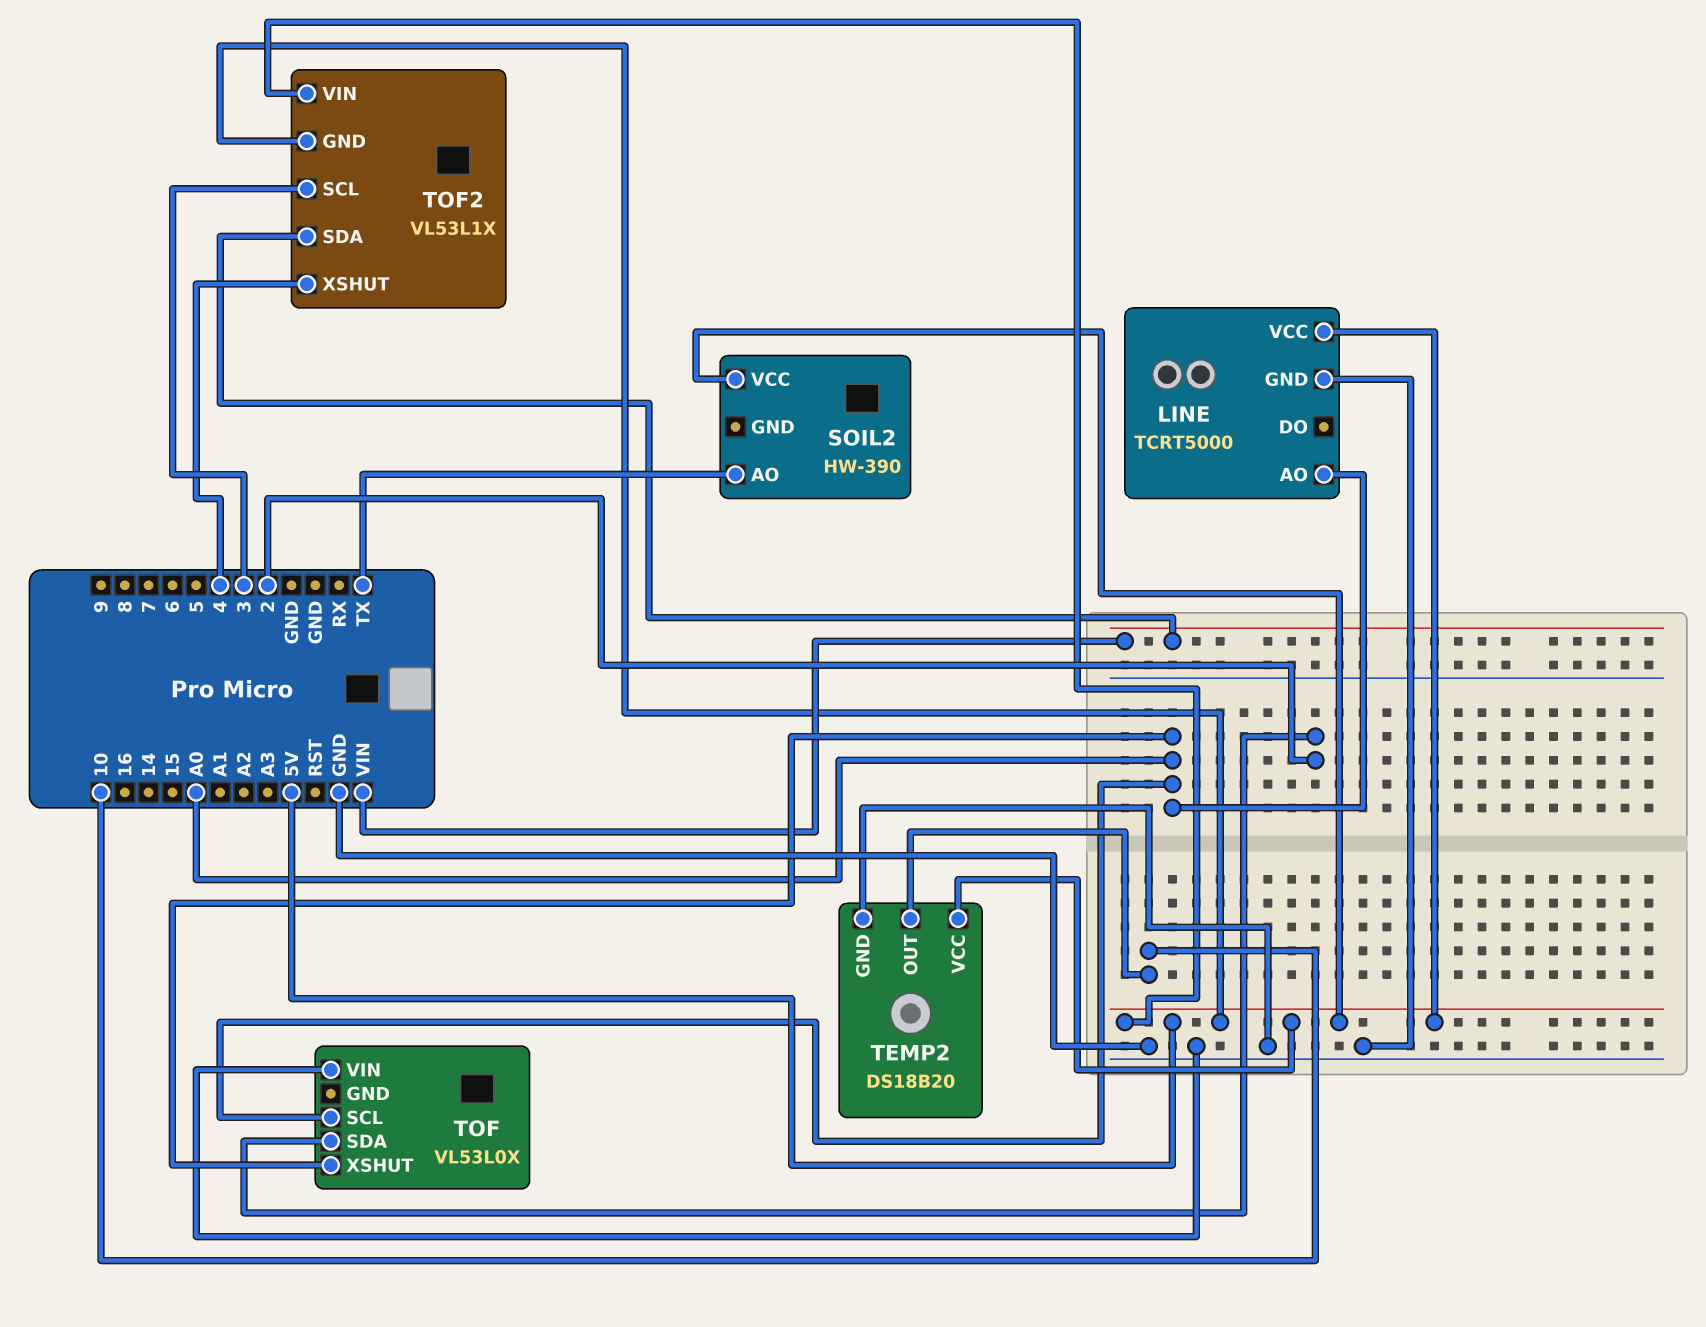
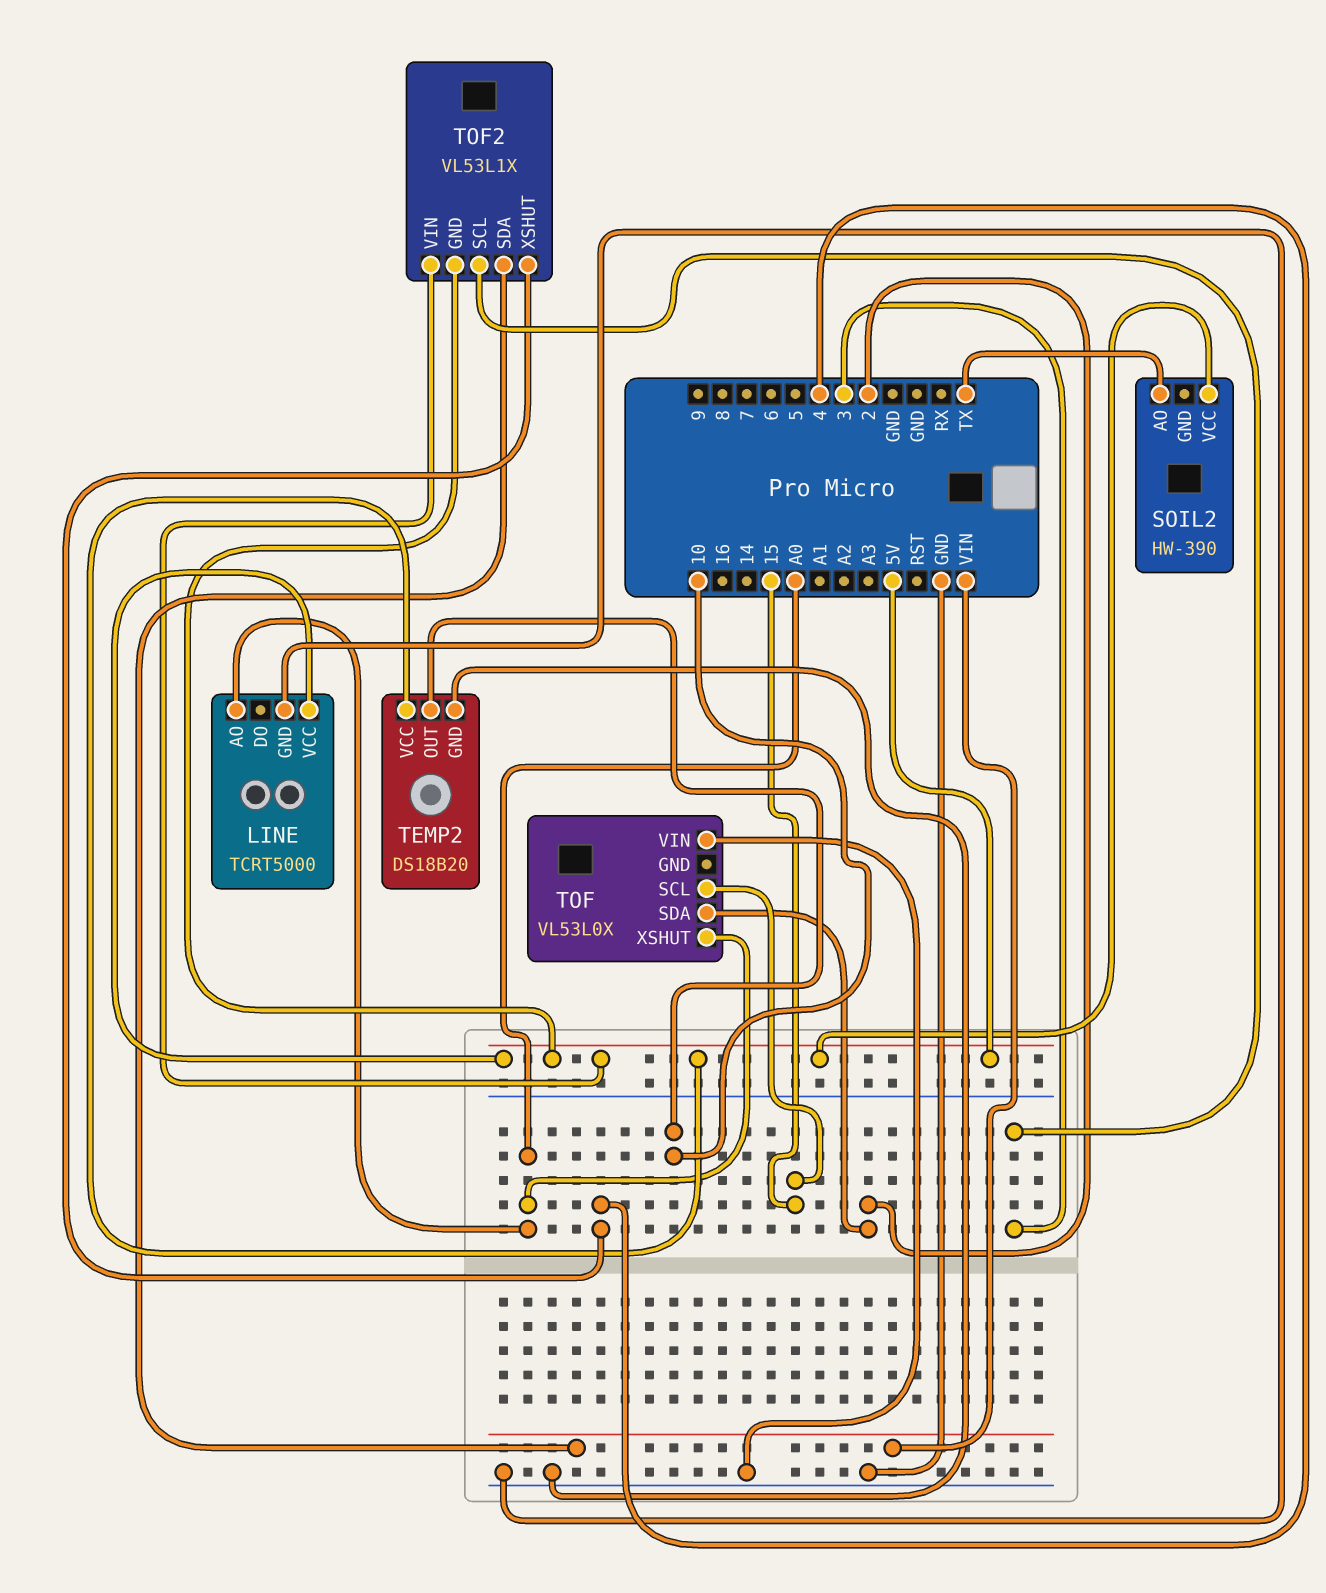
TOF pin SCL: A0 -> 15

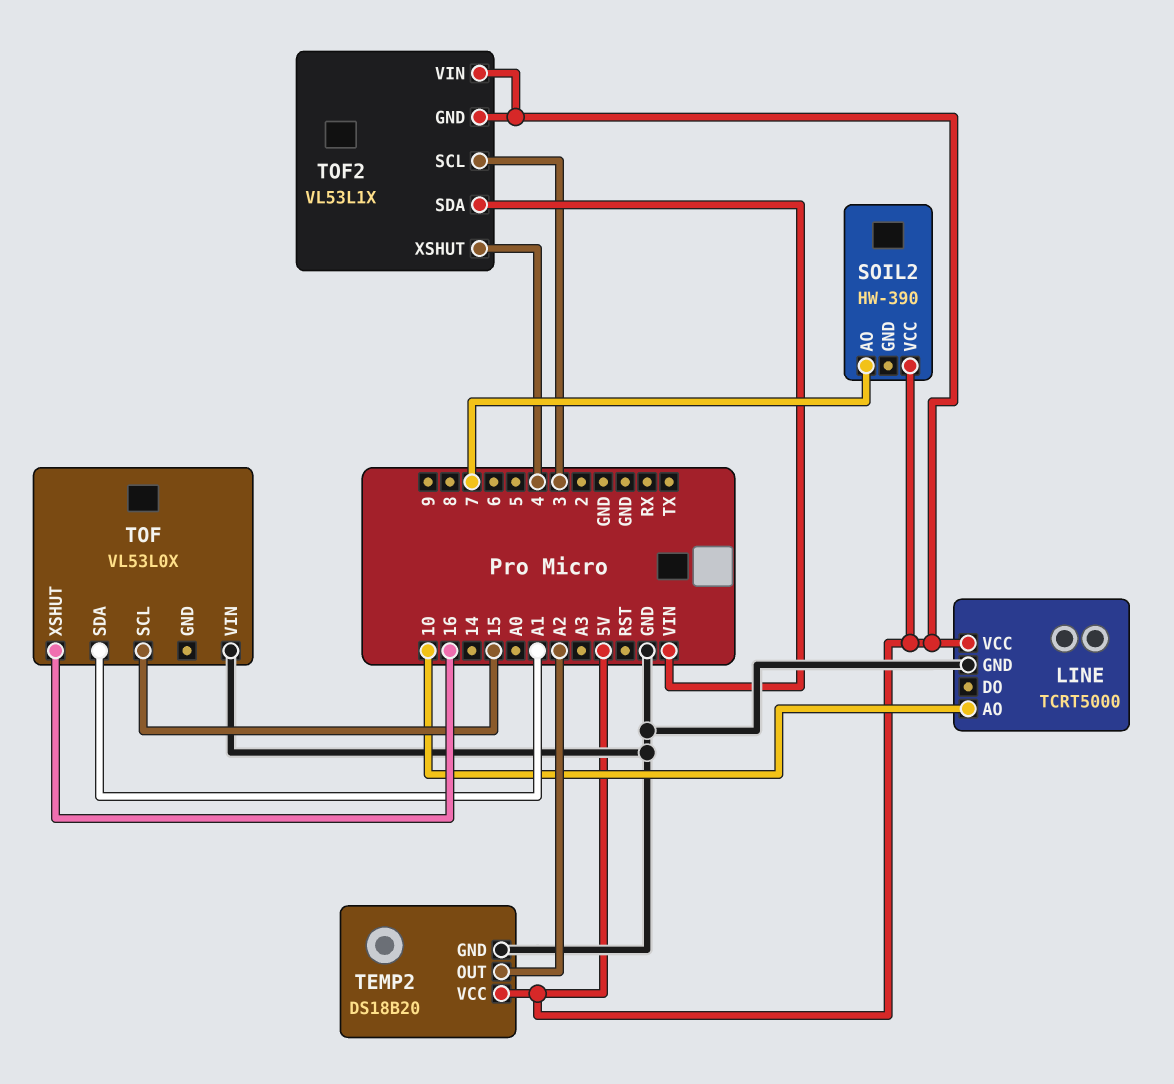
LINE pin AO: A0 -> 10
SOIL2 pin AO: TX -> 7
TEMP2 pin OUT: 10 -> A2
TOF pin SDA: 2 -> A1
TOF pin XSHUT: A0 -> 16

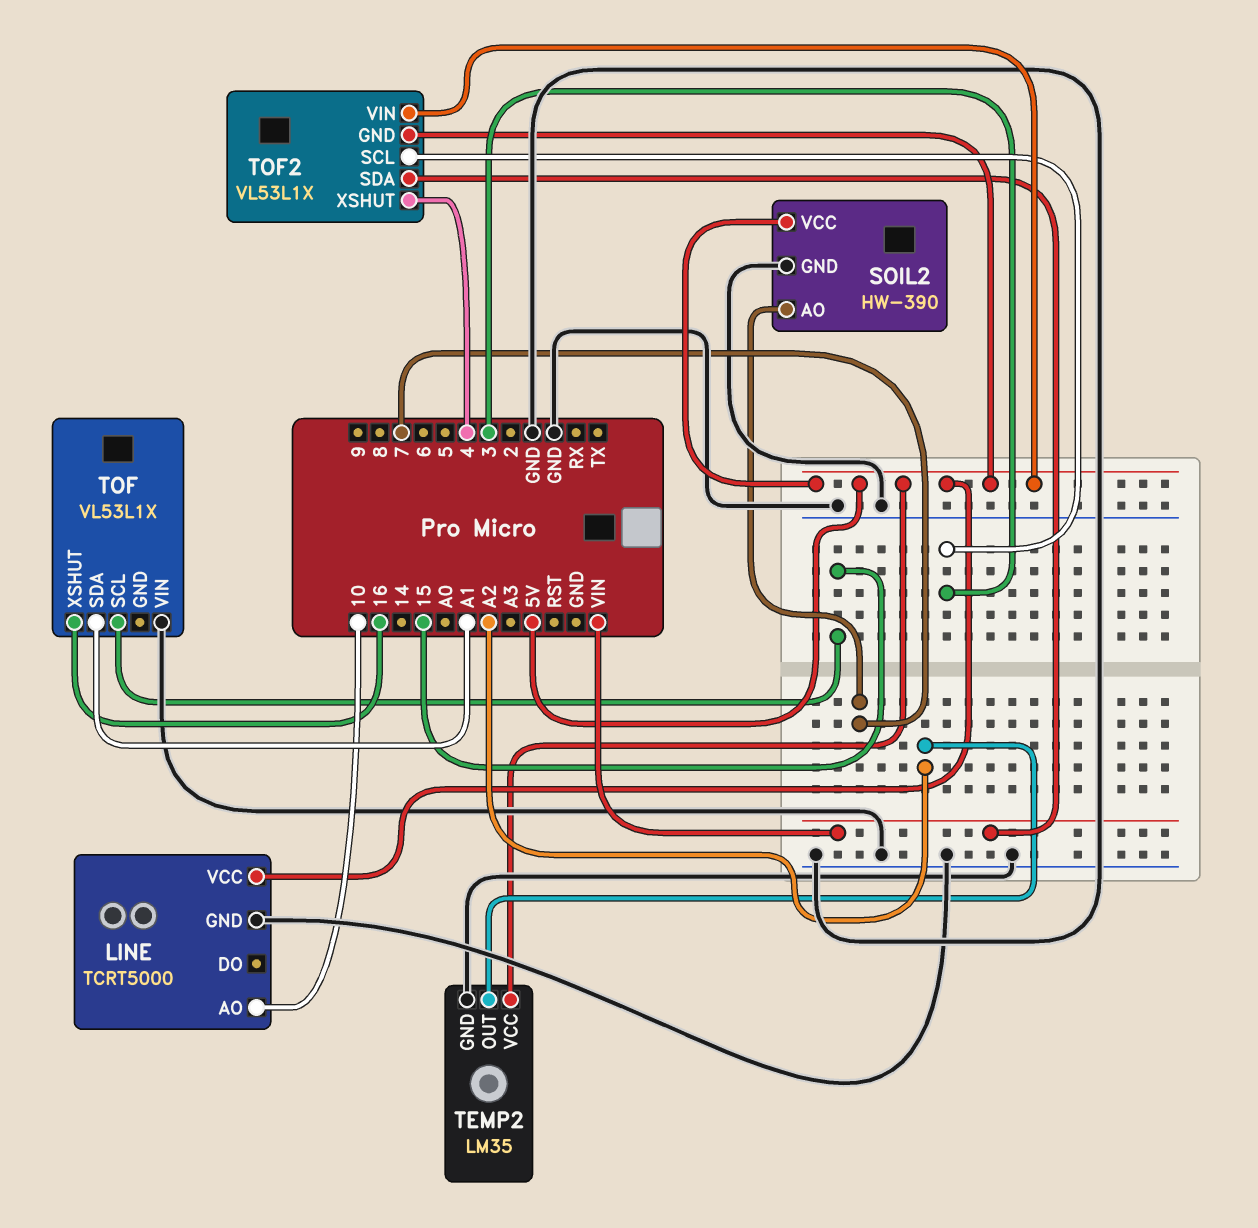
SOIL2 pin GND: none -> GND
TEMP2: DS18B20 -> LM35
TOF: VL53L0X -> VL53L1X

